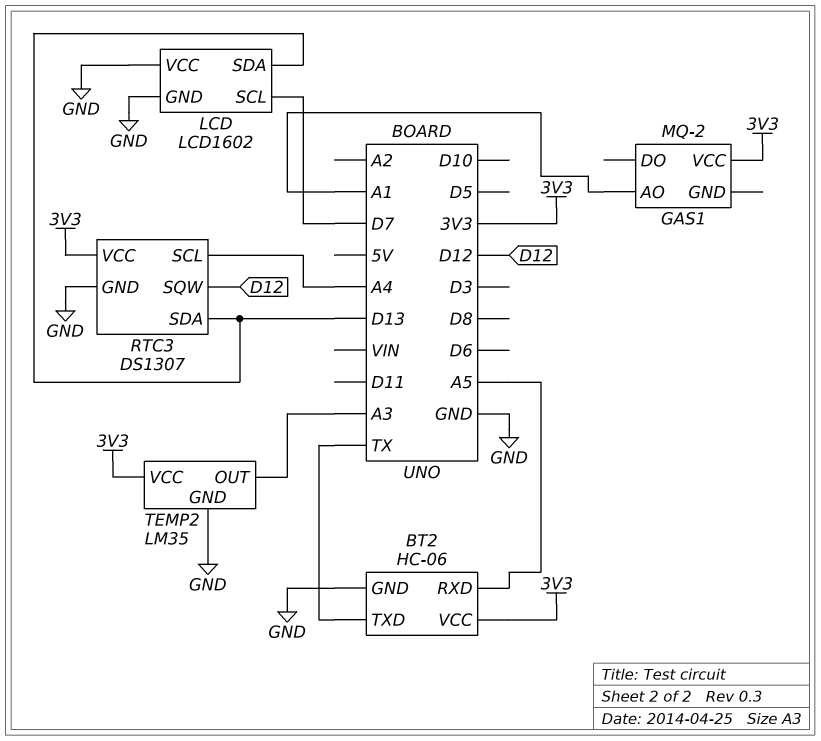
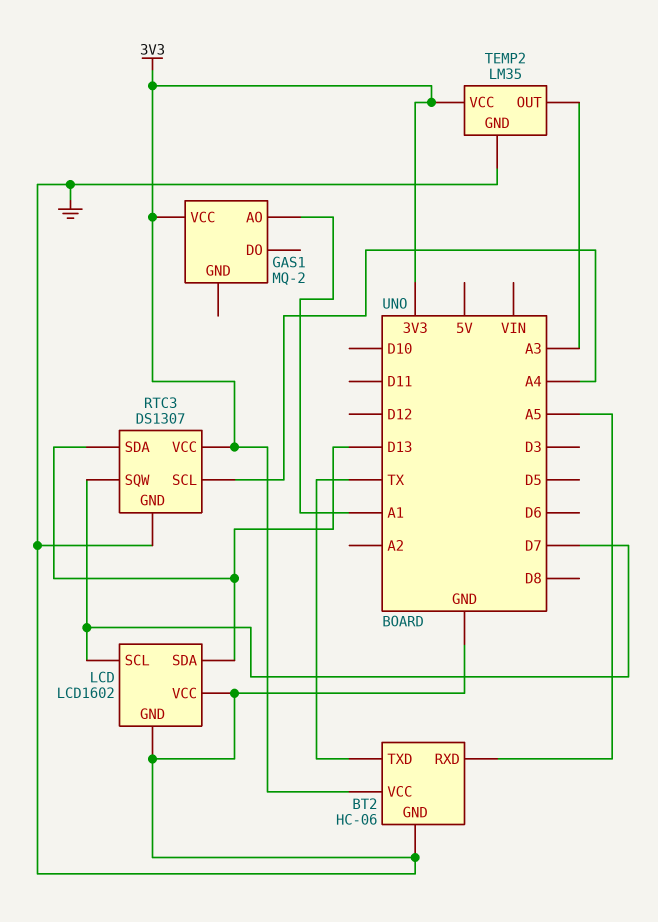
RTC3 pin SQW: D12 -> D7

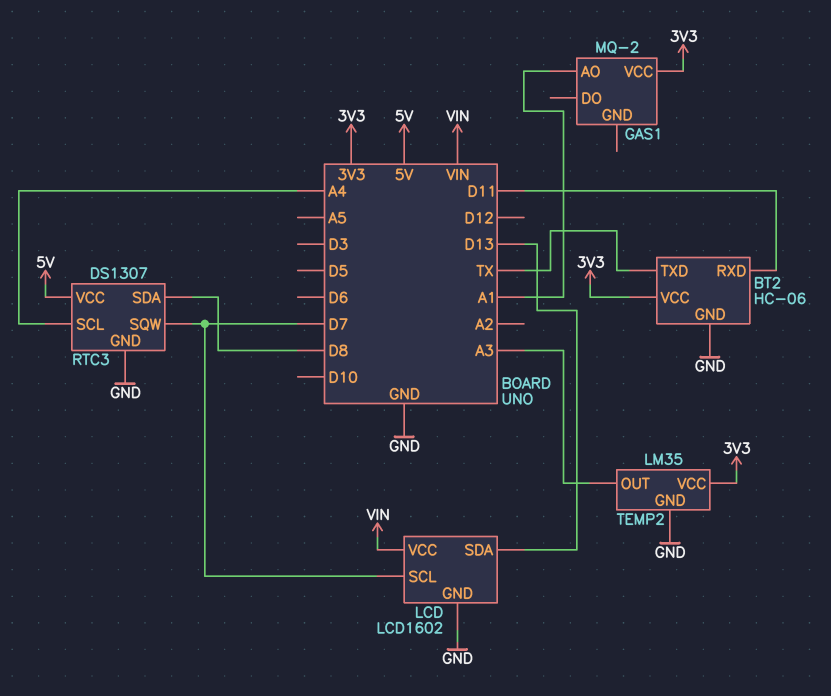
BT2 pin RXD: A5 -> D11
LCD pin VCC: GND -> VIN
RTC3 pin SDA: D13 -> D8
RTC3 pin VCC: 3V3 -> 5V

